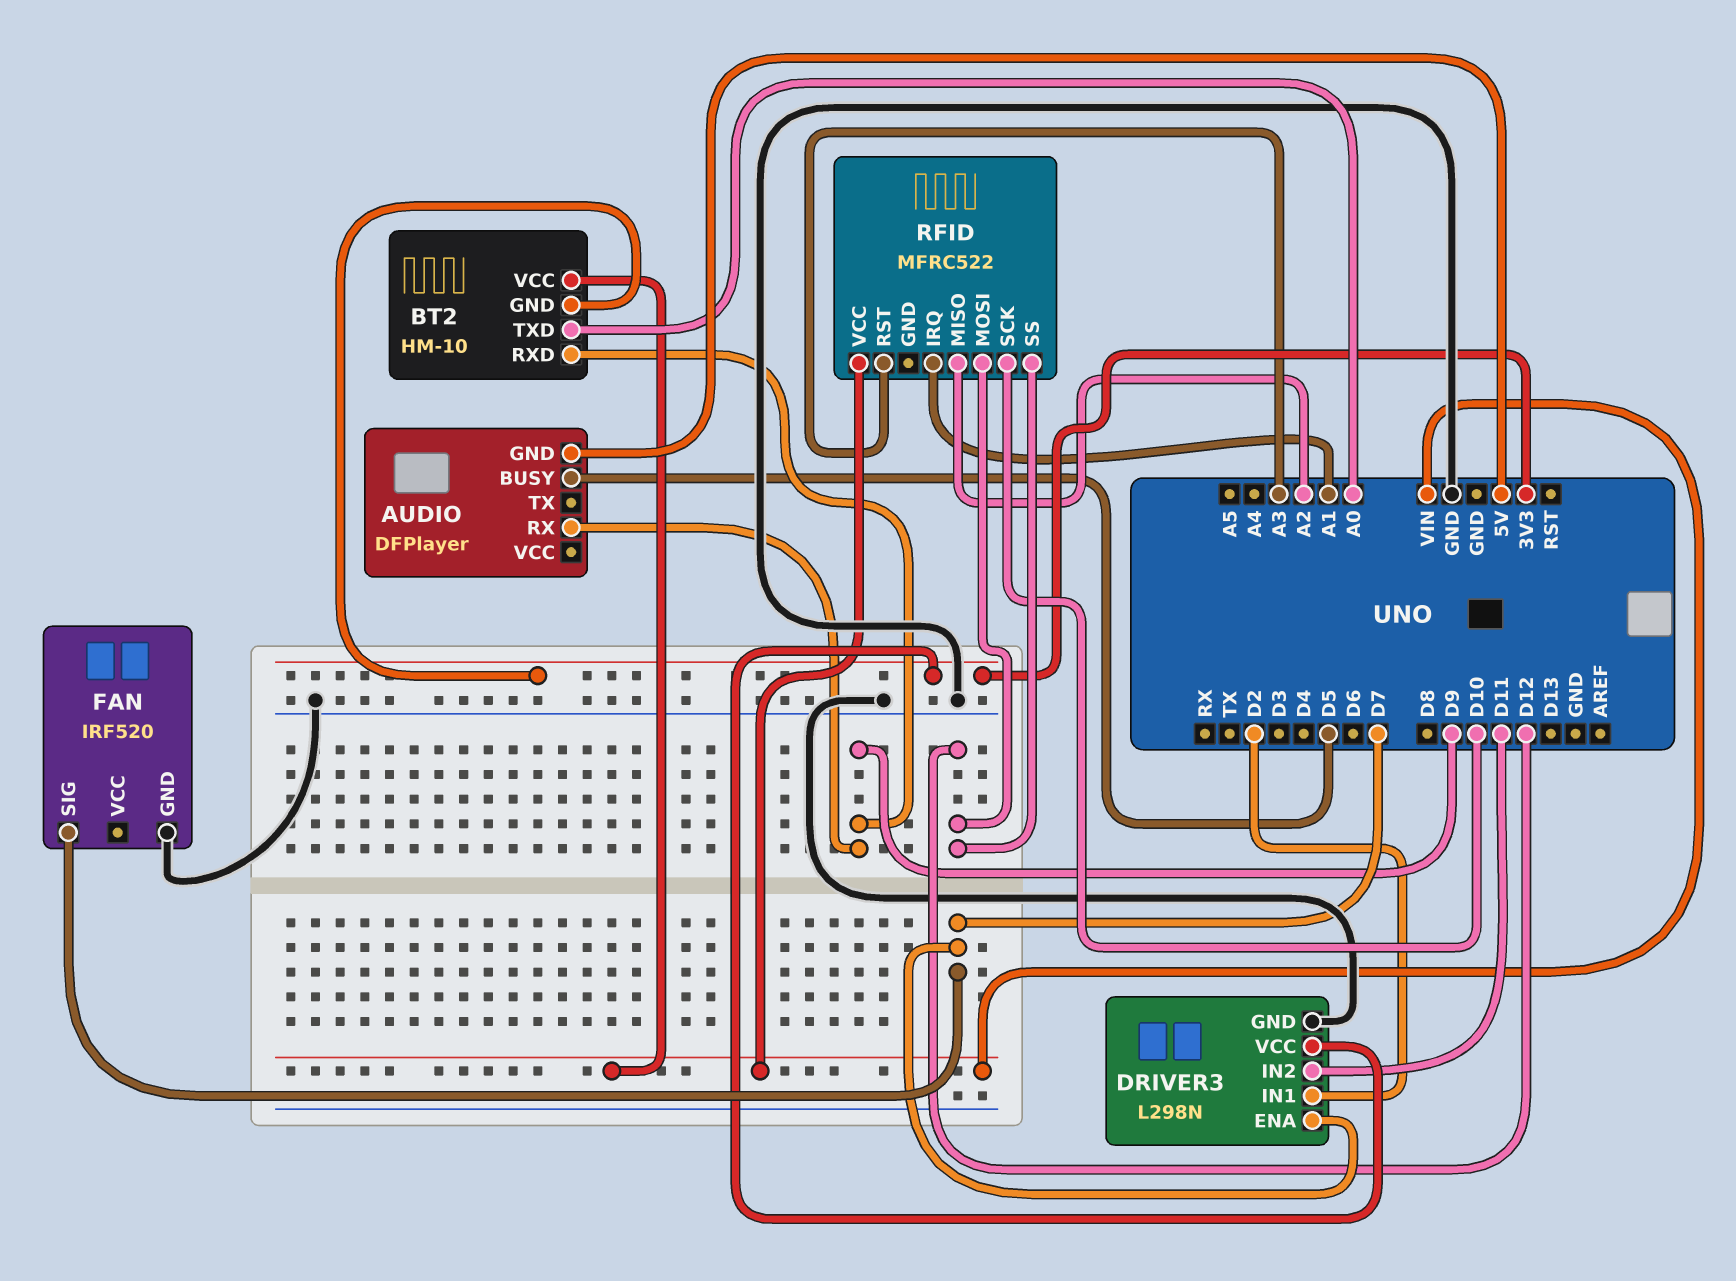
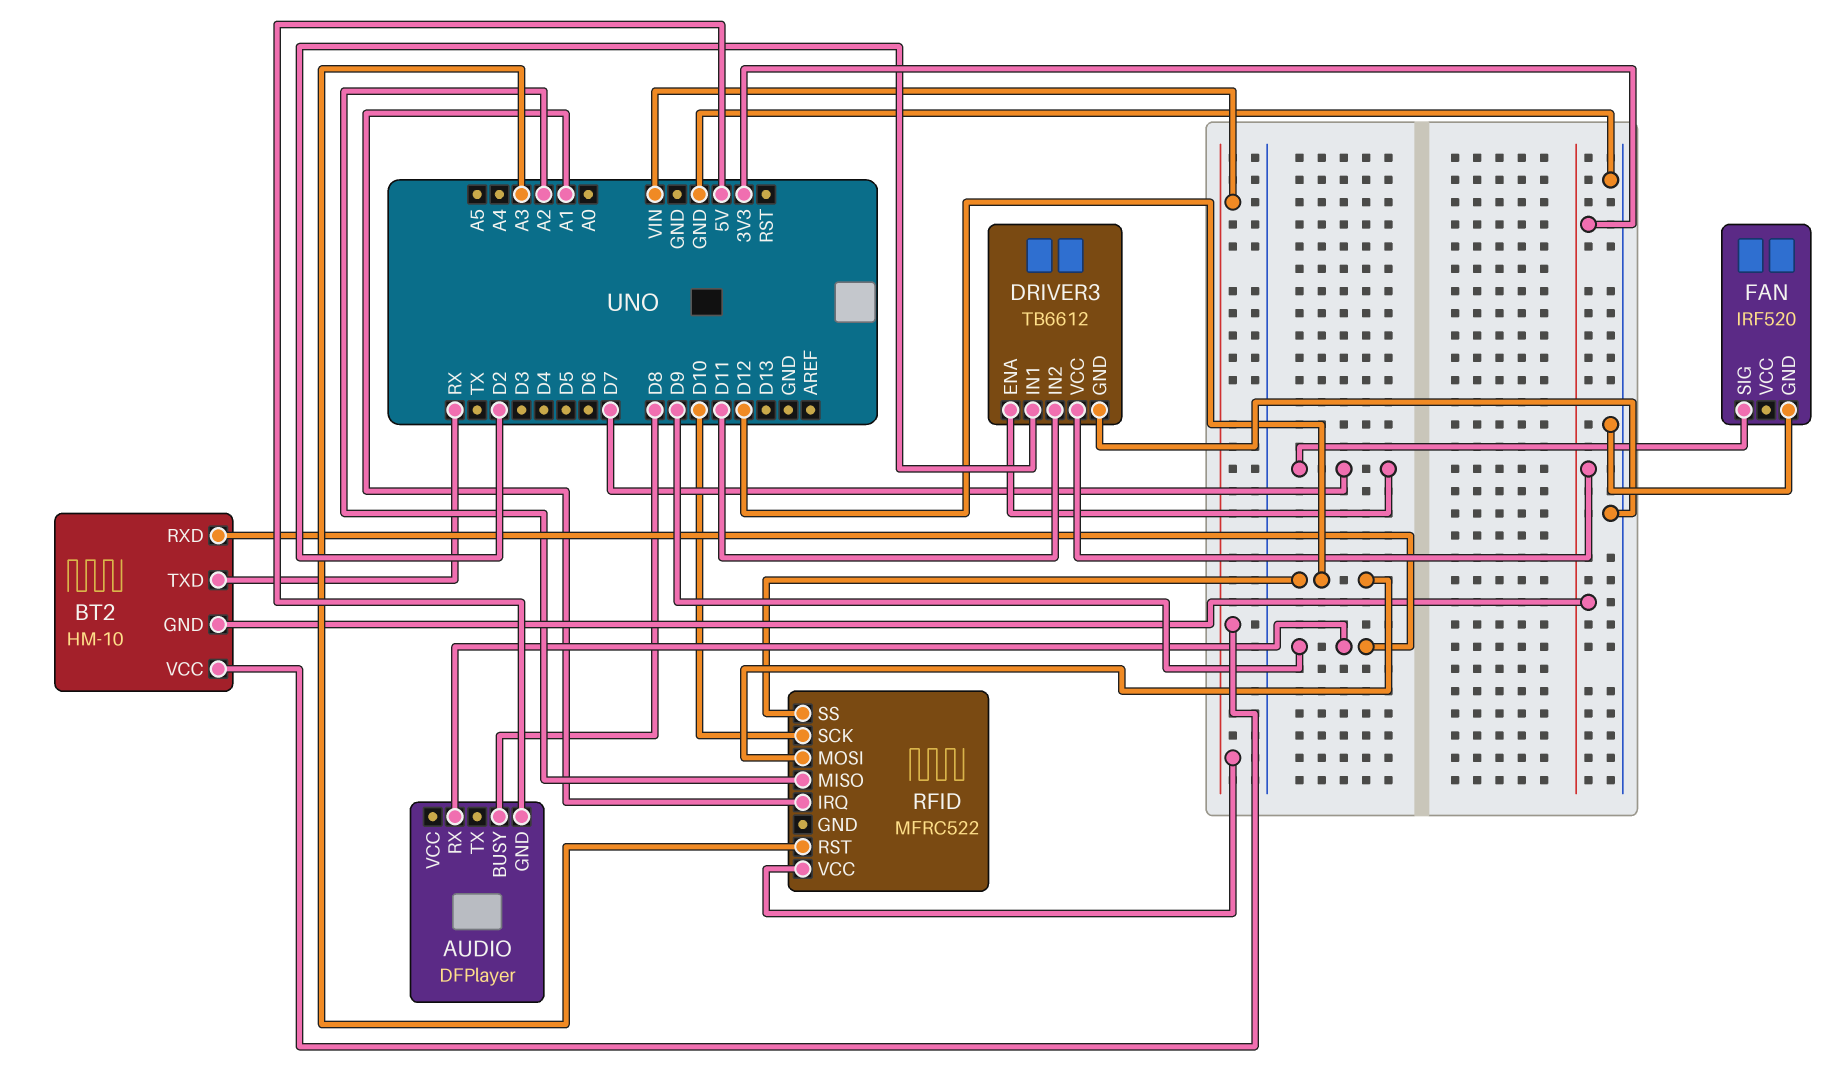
AUDIO pin BUSY: D5 -> D8
BT2 pin TXD: A0 -> RX
DRIVER3: L298N -> TB6612

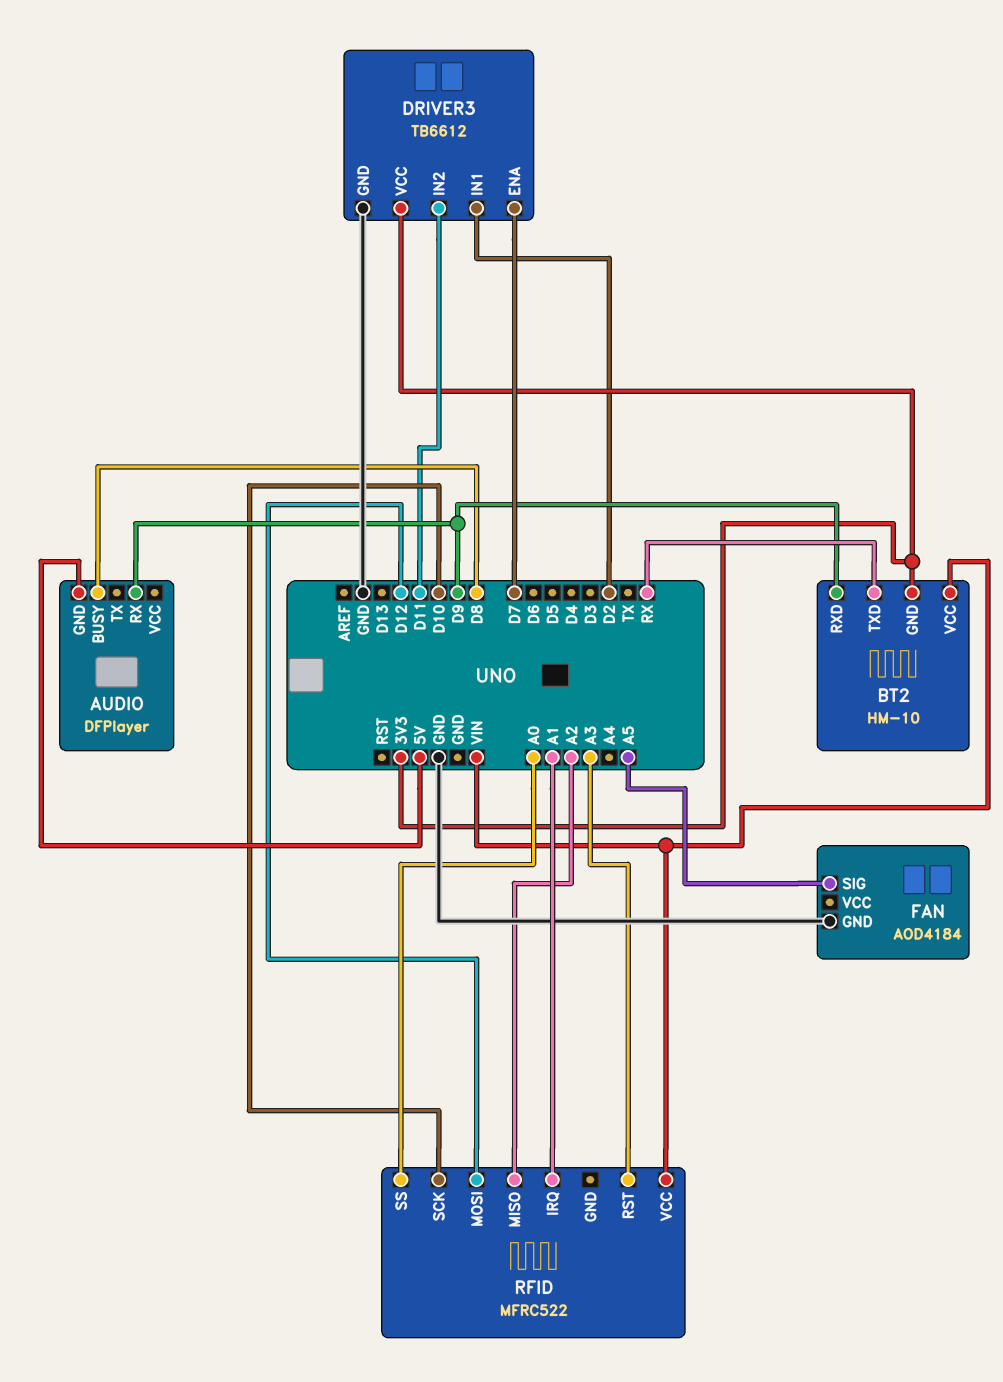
FAN: IRF520 -> AOD4184
FAN pin SIG: D7 -> A5
RFID pin SS: D12 -> A0

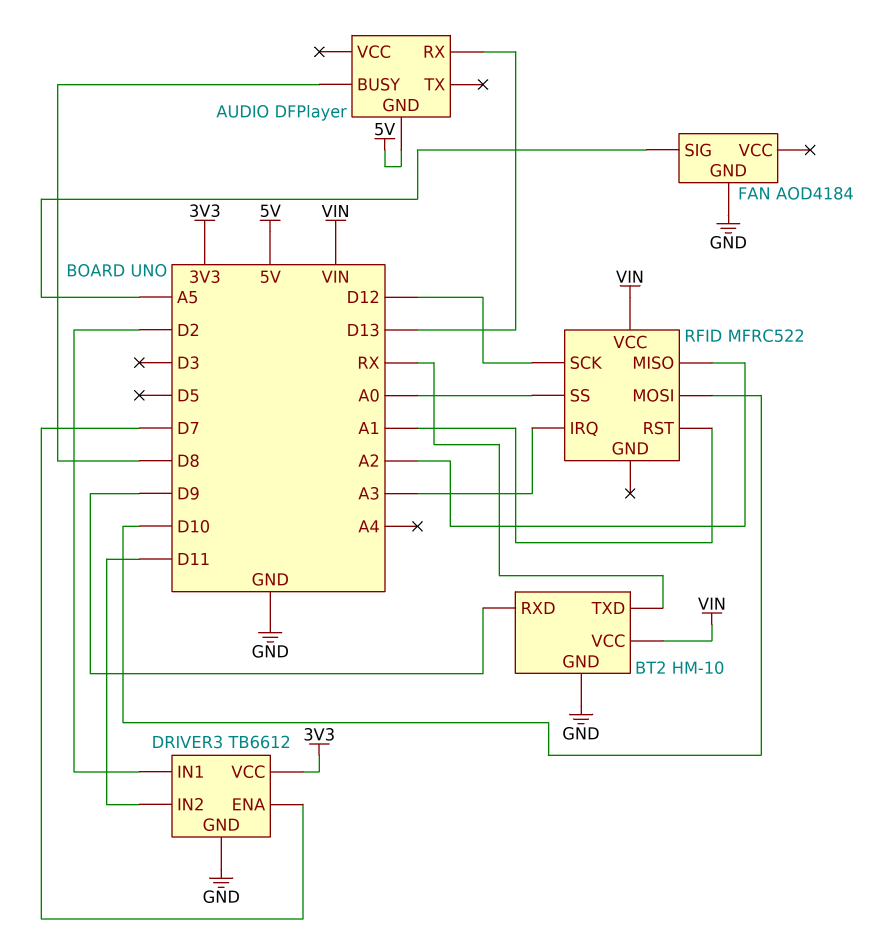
AUDIO pin RX: D9 -> D13
BT2 pin GND: 3V3 -> GND
RFID pin IRQ: A1 -> A3
RFID pin MOSI: D12 -> D10
RFID pin RST: A3 -> A1
RFID pin SCK: D10 -> D12

